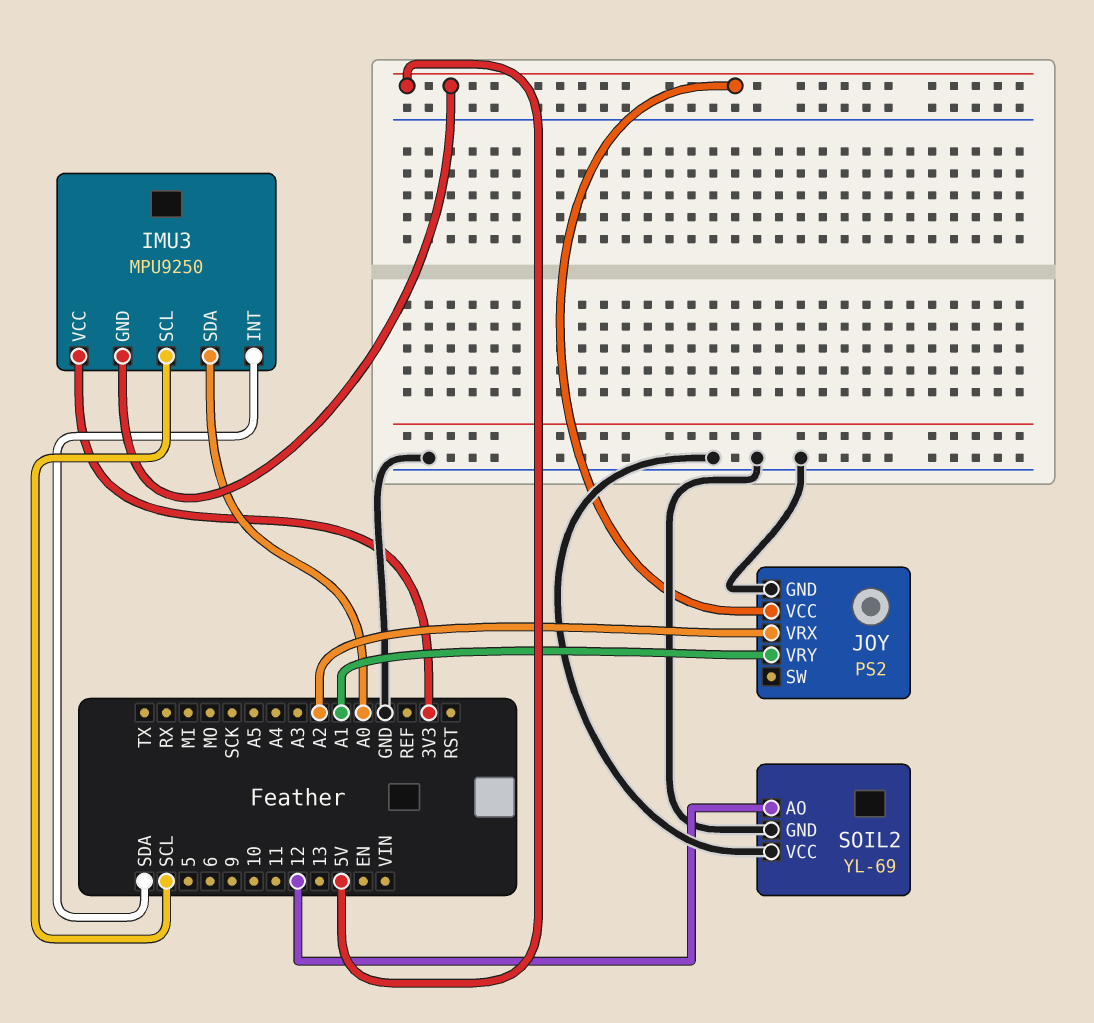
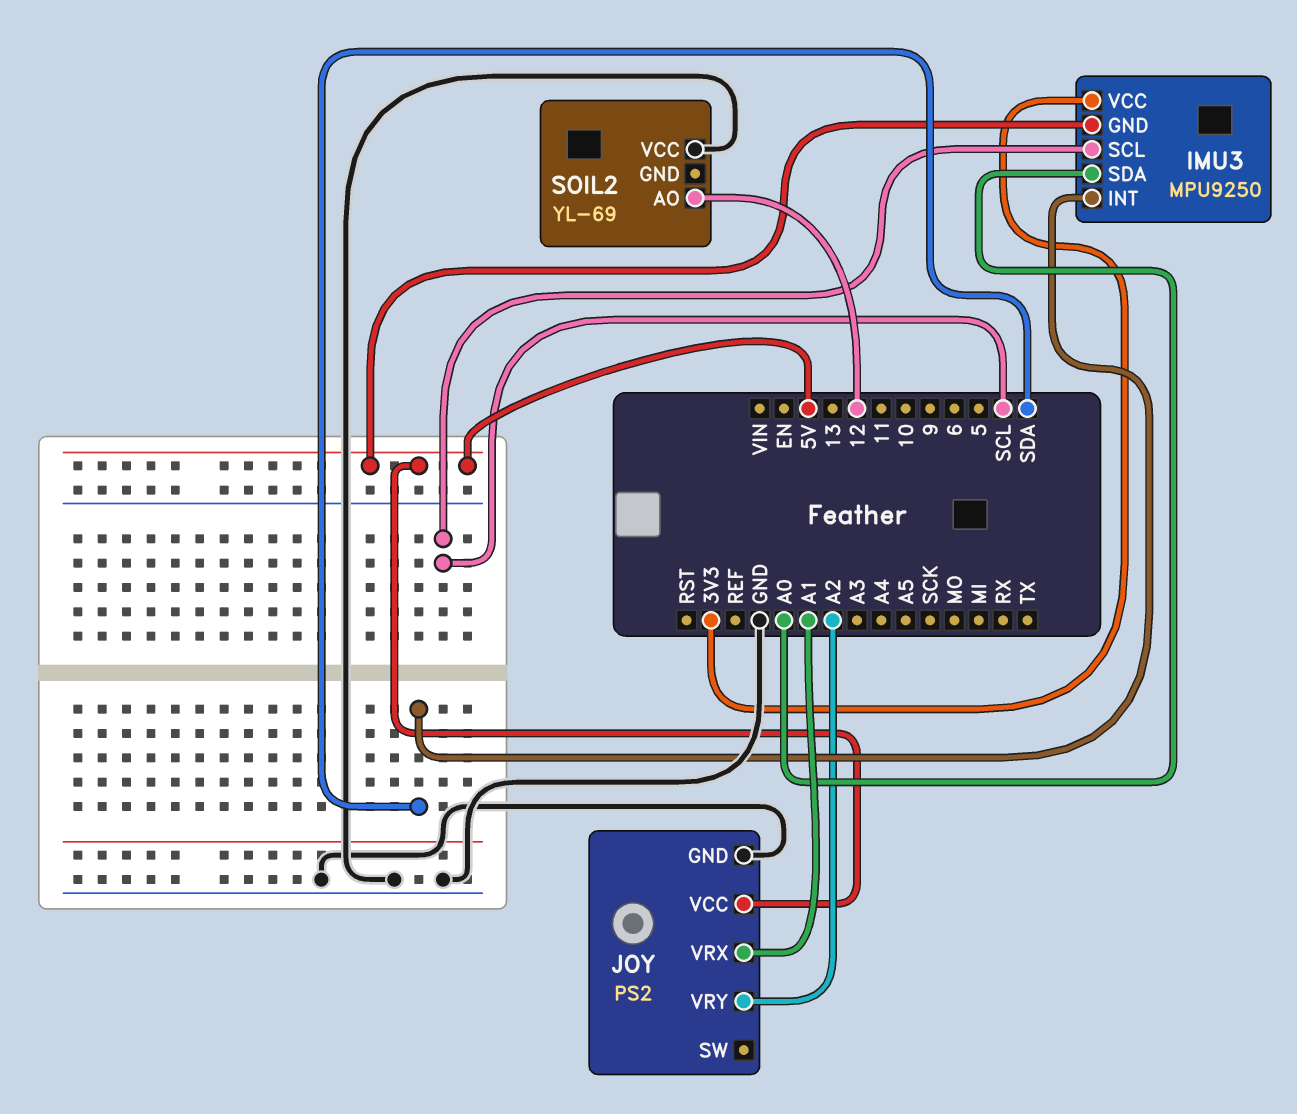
JOY pin VRX: A2 -> A1
JOY pin VRY: A1 -> A2
SOIL2 pin GND: GND -> none

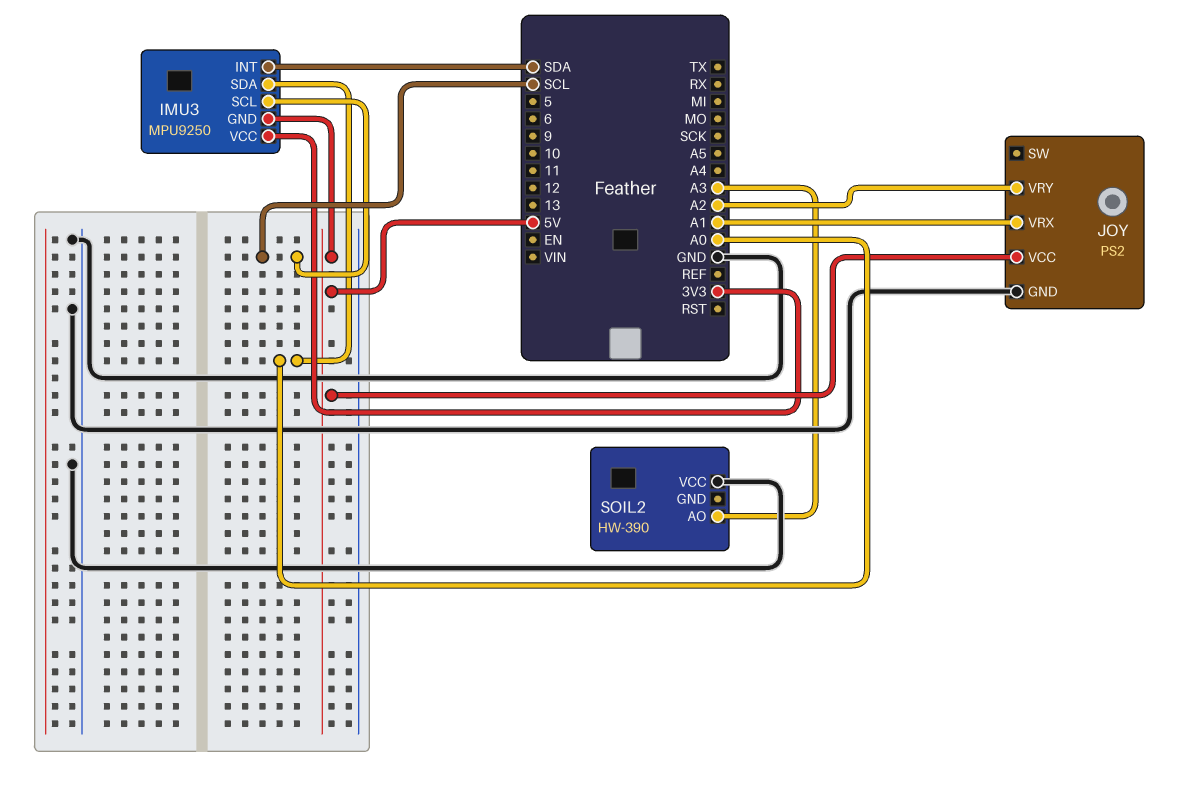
SOIL2: YL-69 -> HW-390
SOIL2 pin AO: 12 -> A3

